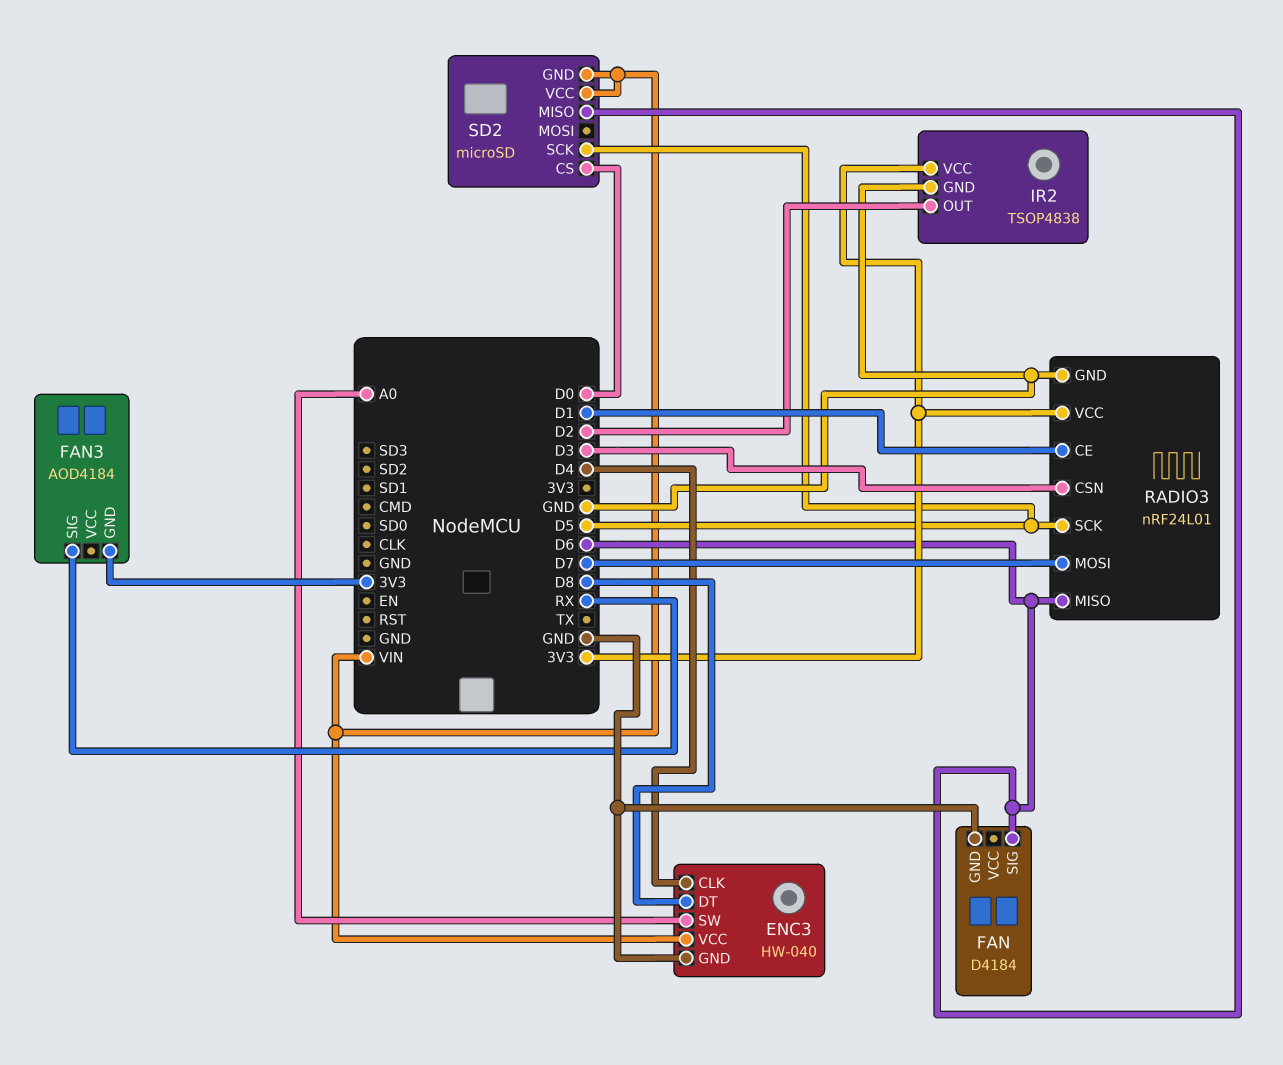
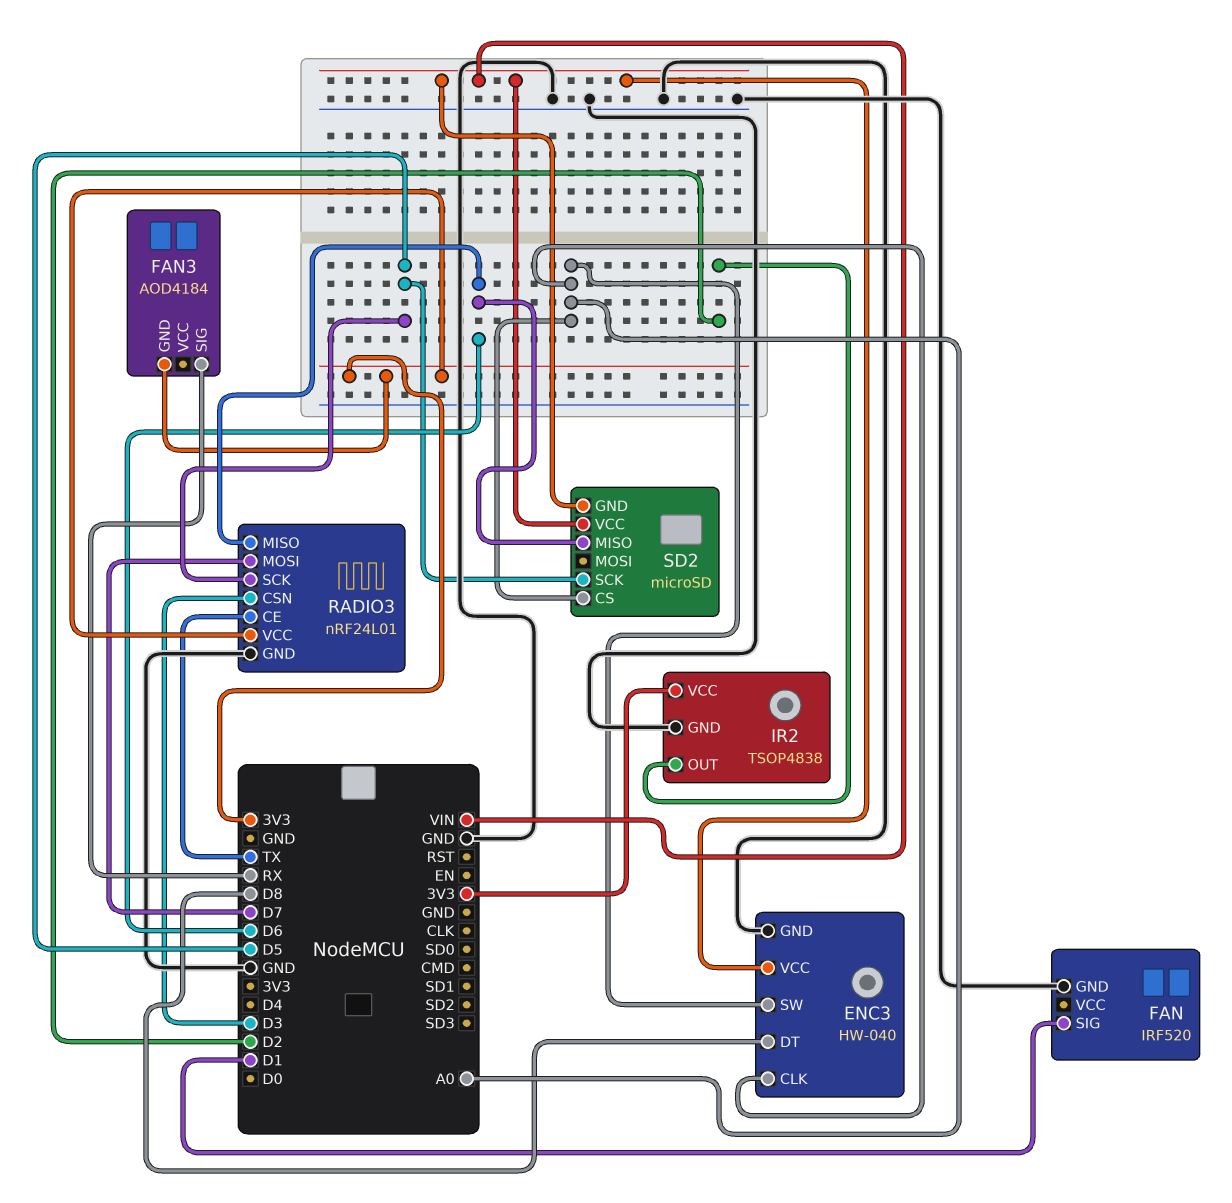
ENC3 pin CLK: D4 -> A0
FAN: D4184 -> IRF520
FAN pin SIG: D6 -> D1
RADIO3 pin CE: D1 -> TX
SD2 pin CS: D0 -> A0

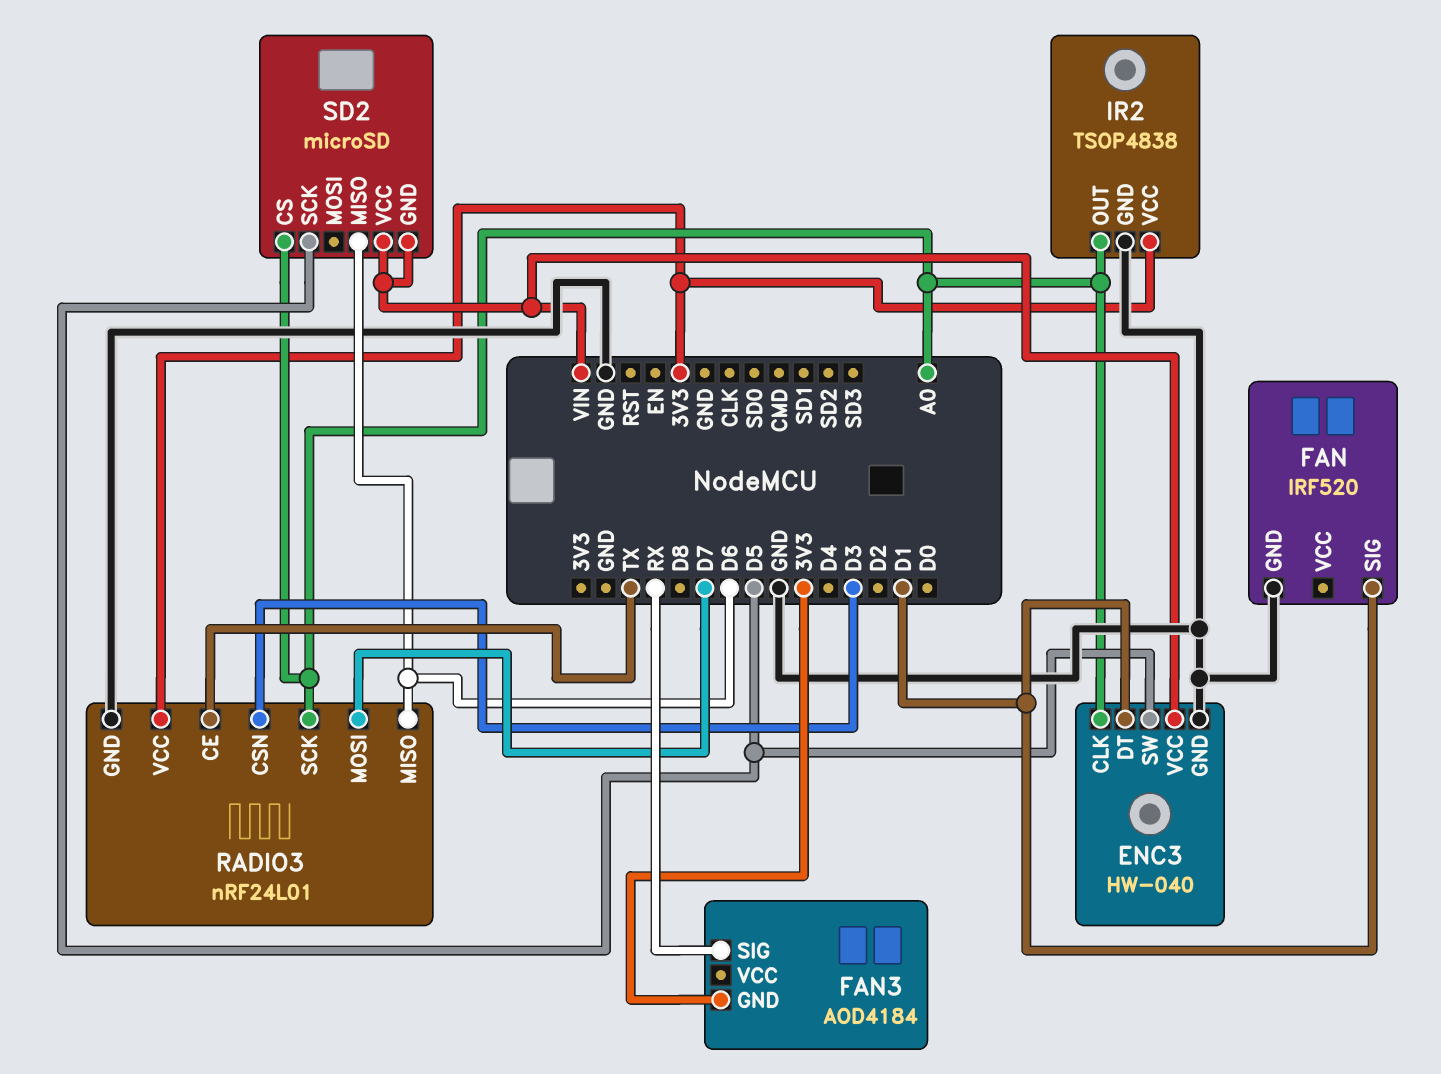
ENC3 pin DT: D8 -> D1
ENC3 pin SW: A0 -> D5
IR2 pin OUT: D2 -> A0
RADIO3 pin SCK: D5 -> A0

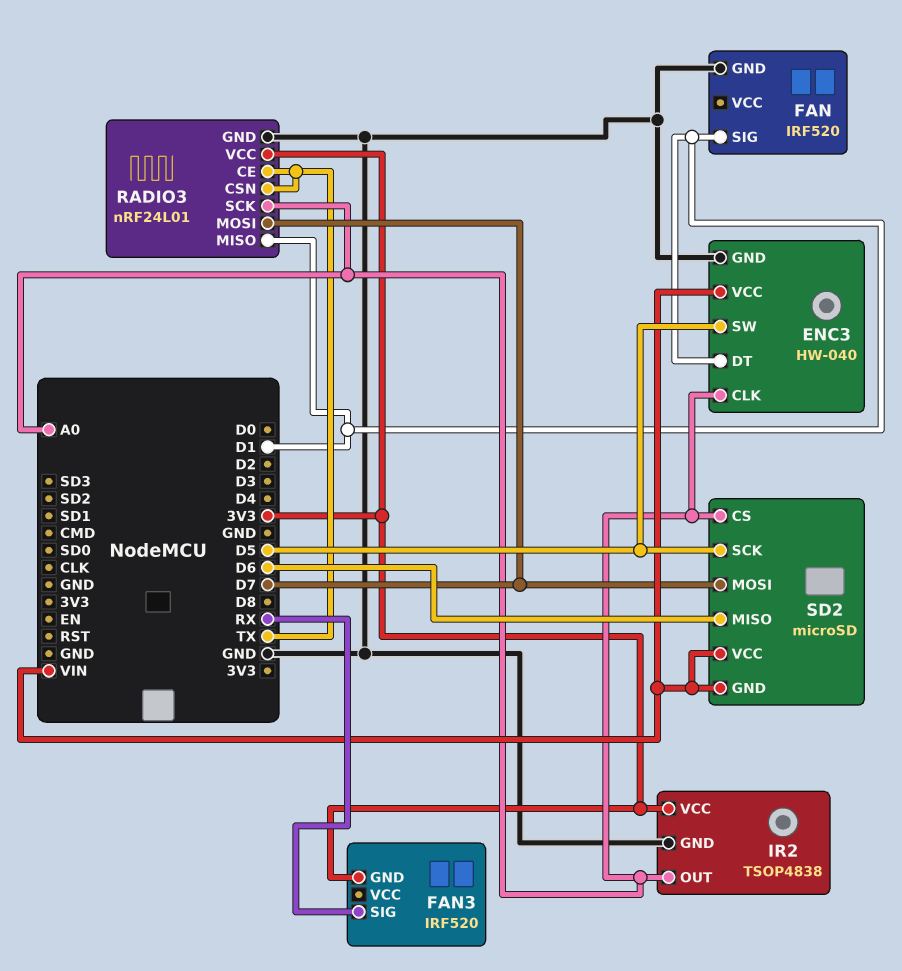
FAN3: AOD4184 -> IRF520
RADIO3 pin CSN: D3 -> TX
RADIO3 pin MISO: D6 -> D1
SD2 pin MOSI: none -> D7

